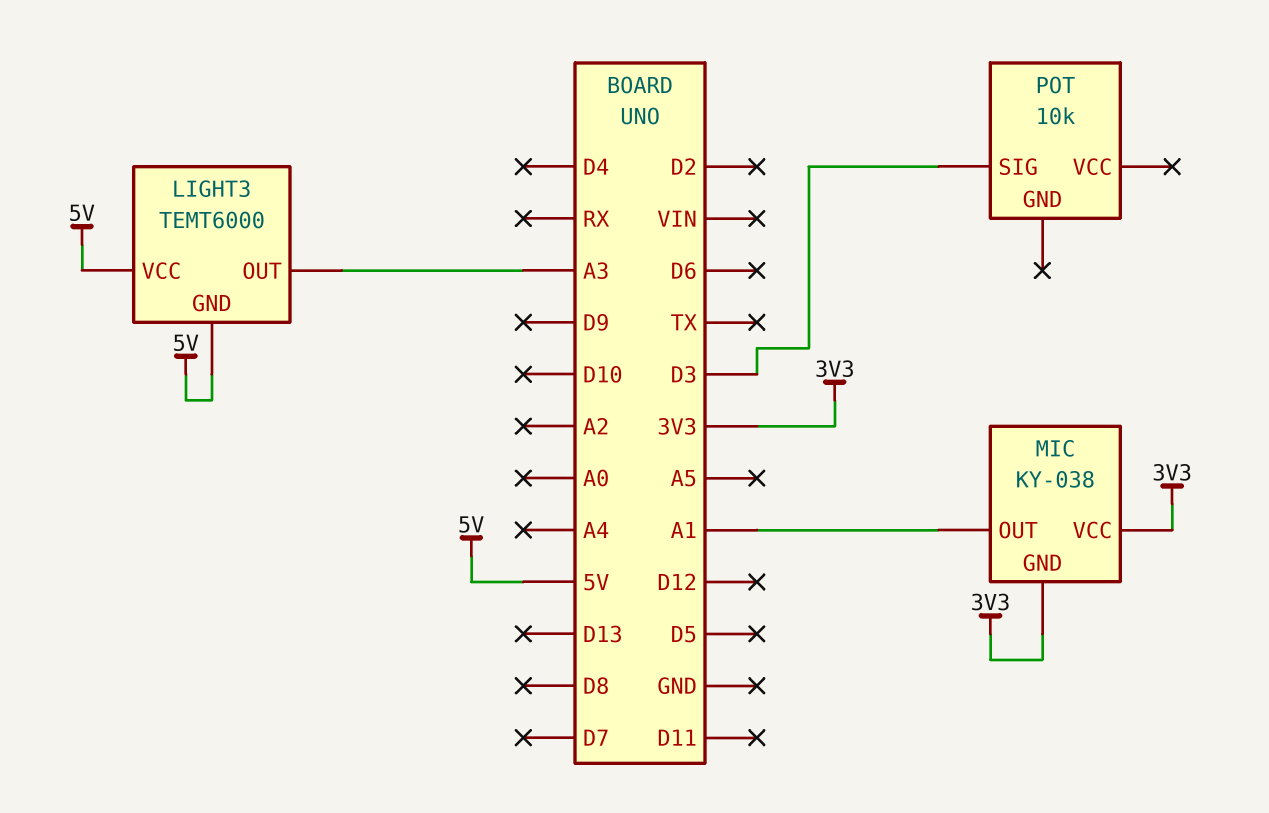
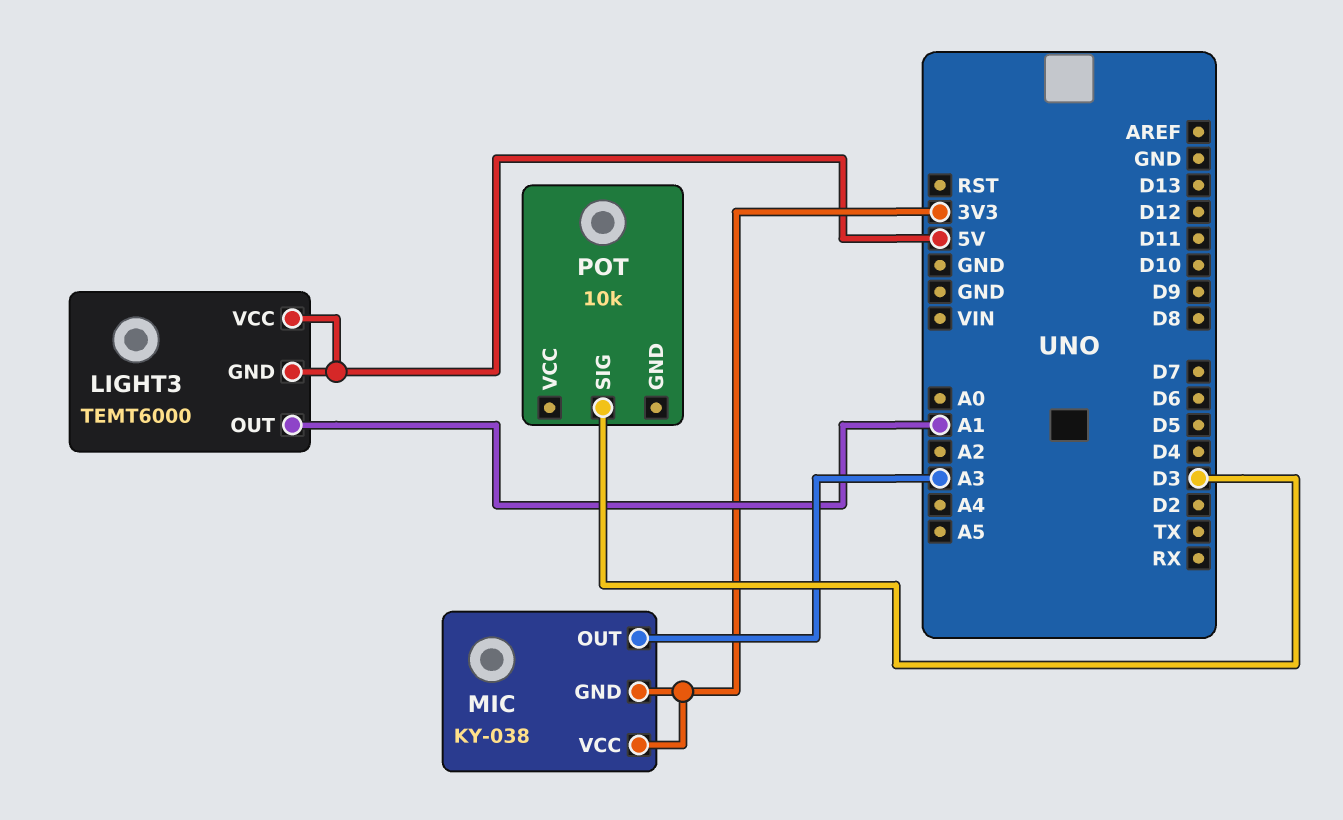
LIGHT3 pin OUT: A3 -> A1
MIC pin OUT: A1 -> A3

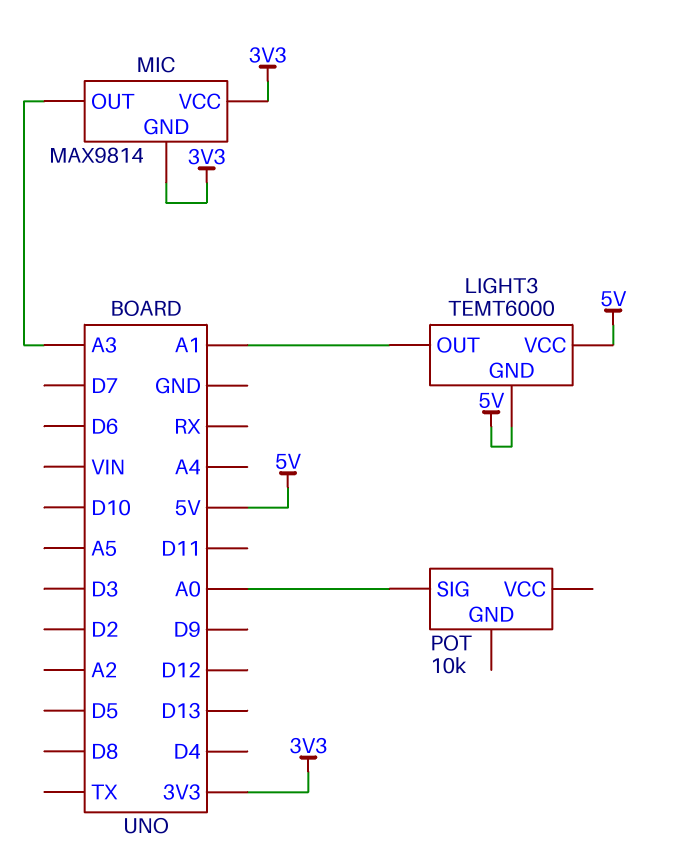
MIC: KY-038 -> MAX9814
POT pin SIG: D3 -> A0

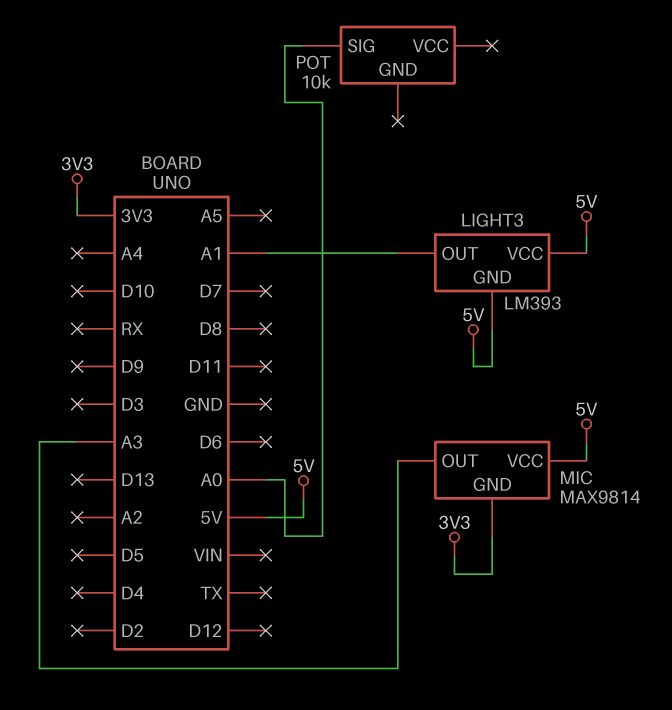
LIGHT3: TEMT6000 -> LM393
MIC pin VCC: 3V3 -> 5V

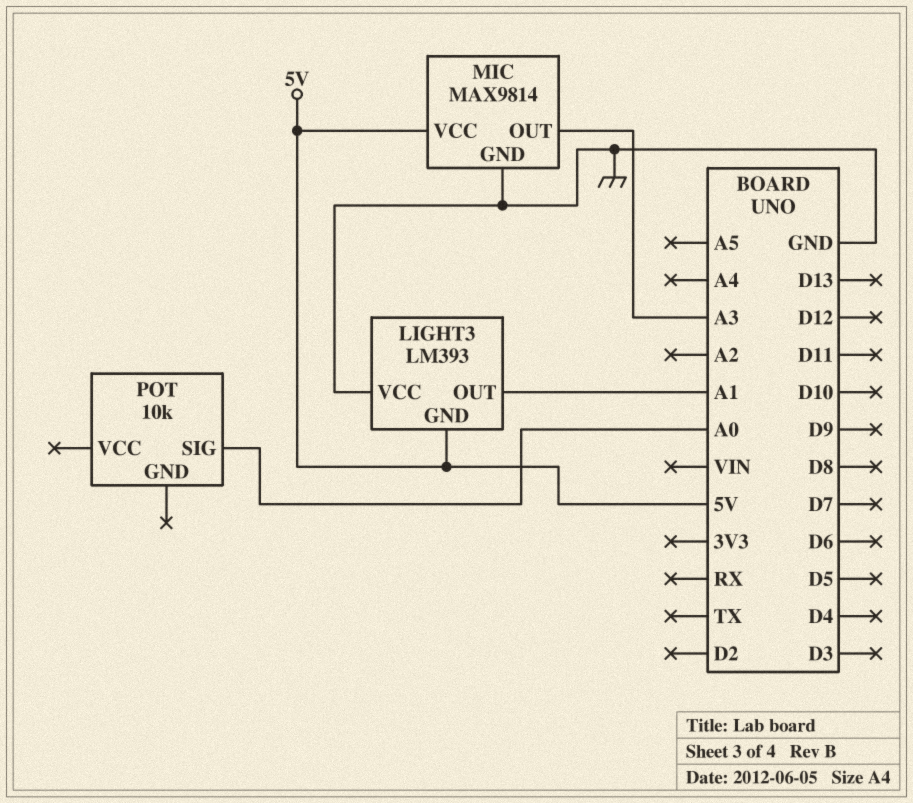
LIGHT3 pin VCC: 5V -> GND
MIC pin GND: 3V3 -> GND

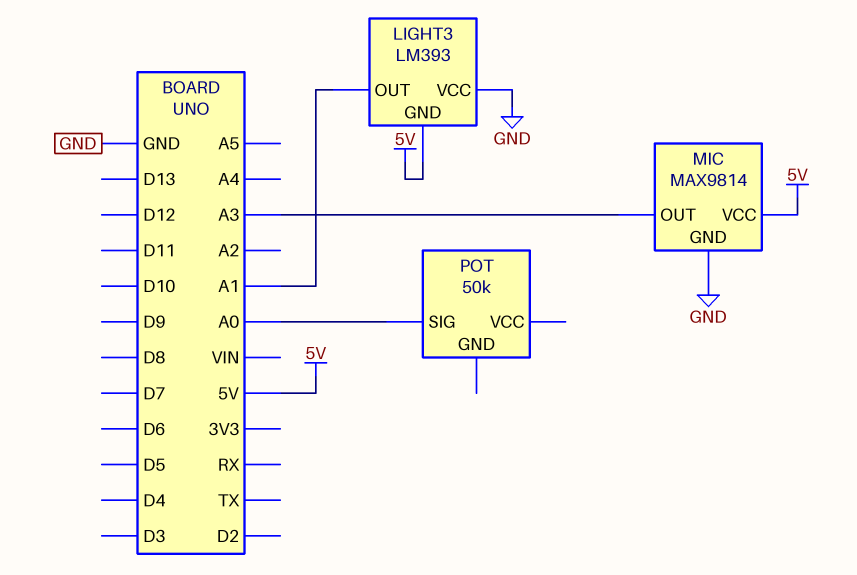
POT: 10k -> 50k

